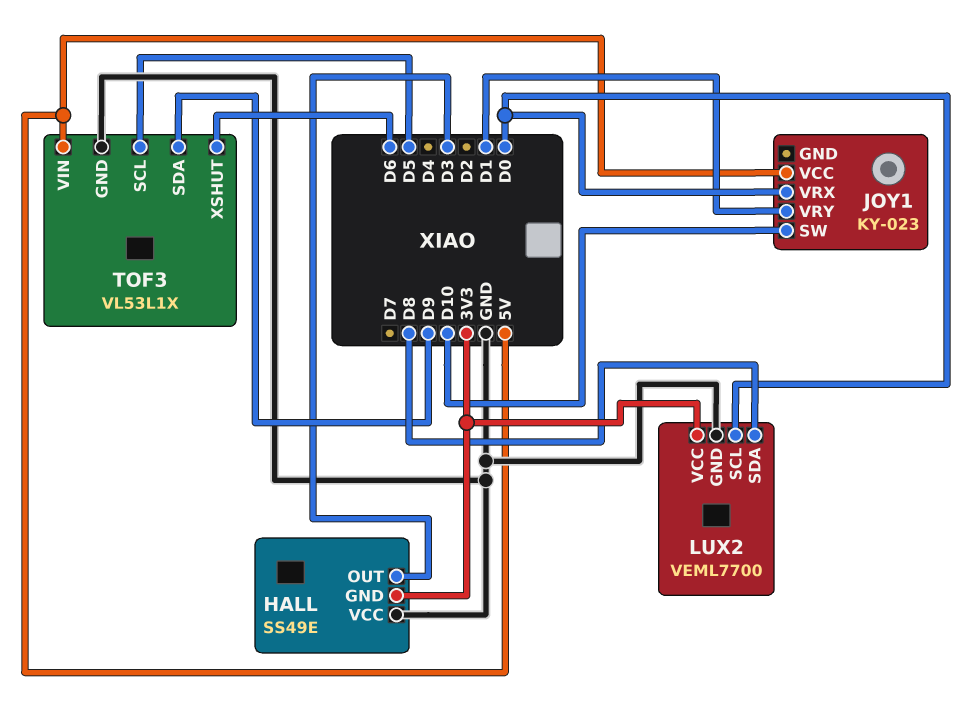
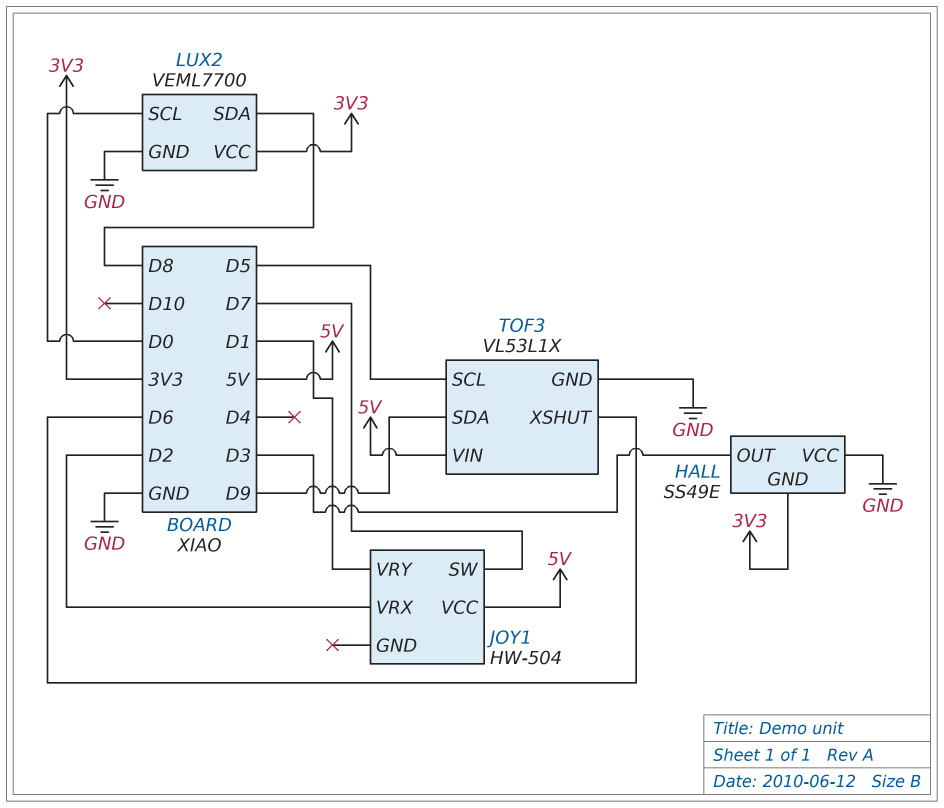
JOY1: KY-023 -> HW-504
JOY1 pin SW: D10 -> D7
JOY1 pin VRX: D0 -> D2

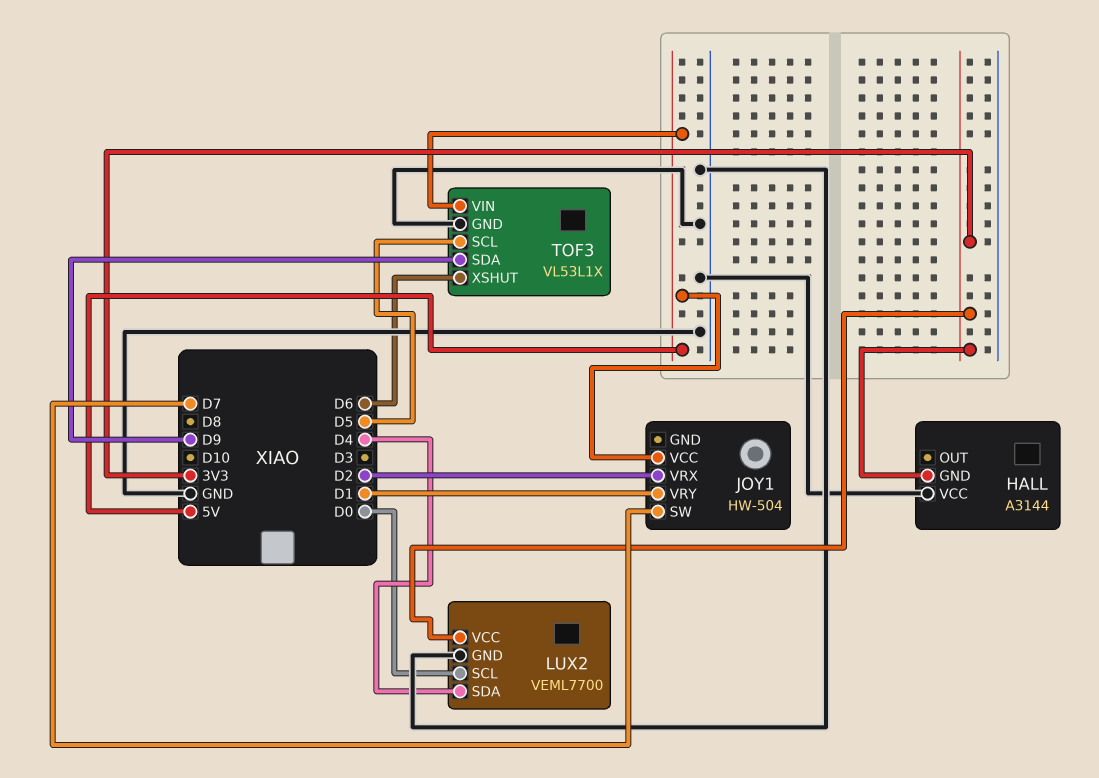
HALL: SS49E -> A3144
HALL pin OUT: D3 -> none
LUX2 pin SDA: D8 -> D4

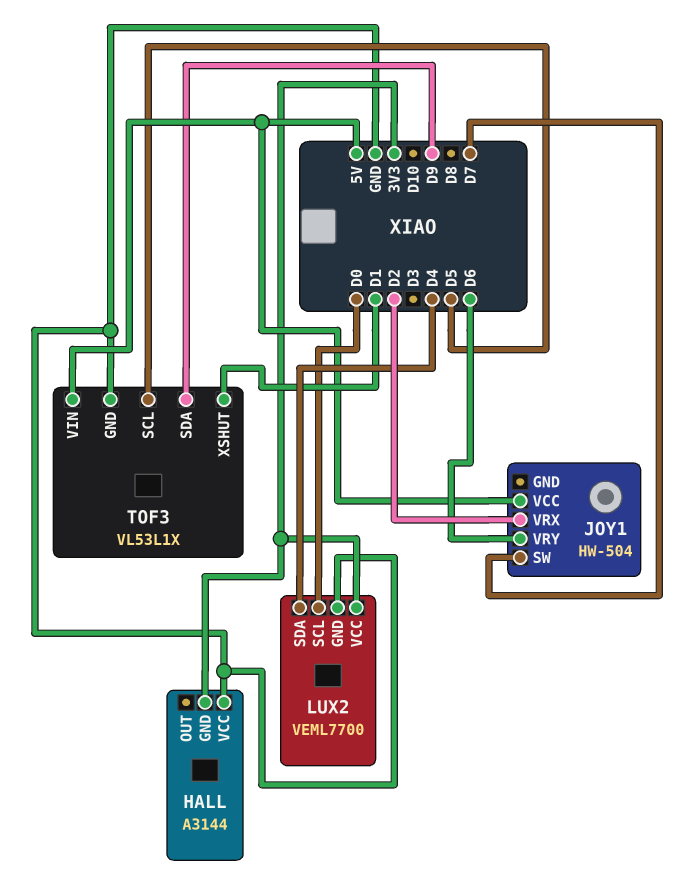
JOY1 pin VRY: D1 -> D6
TOF3 pin XSHUT: D6 -> D1

